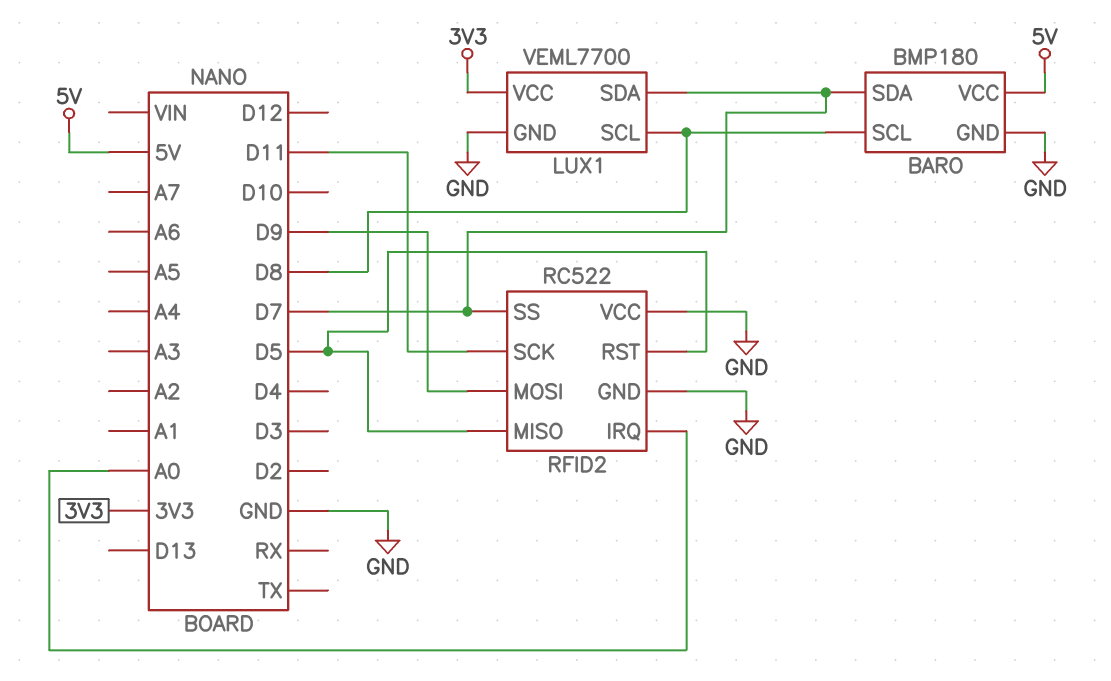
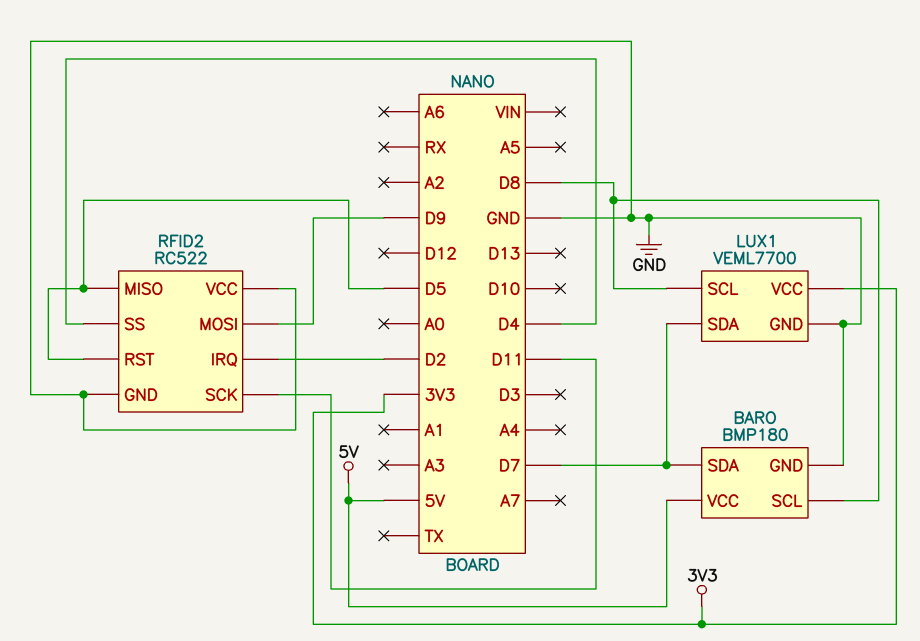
RFID2 pin IRQ: A0 -> D2
RFID2 pin SS: D7 -> D4

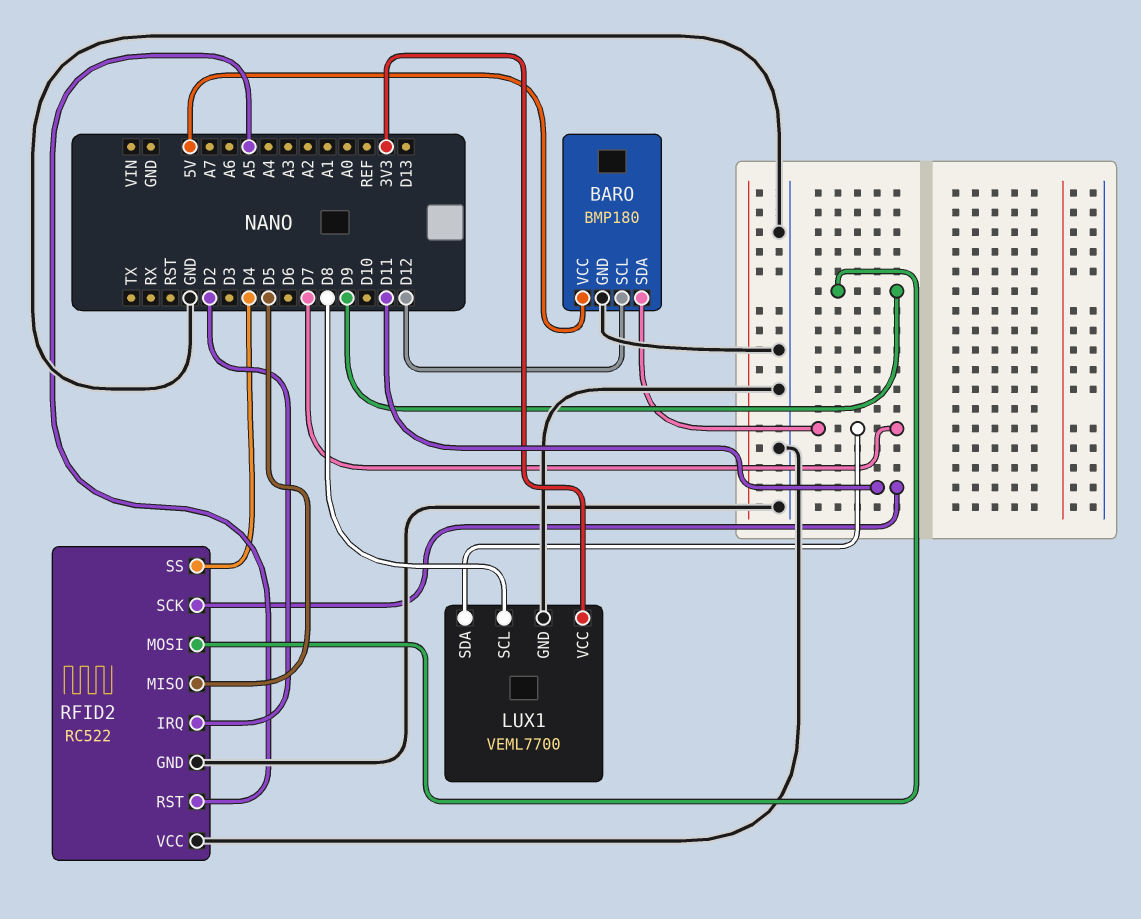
BARO pin SCL: D8 -> D12
RFID2 pin RST: D5 -> A5

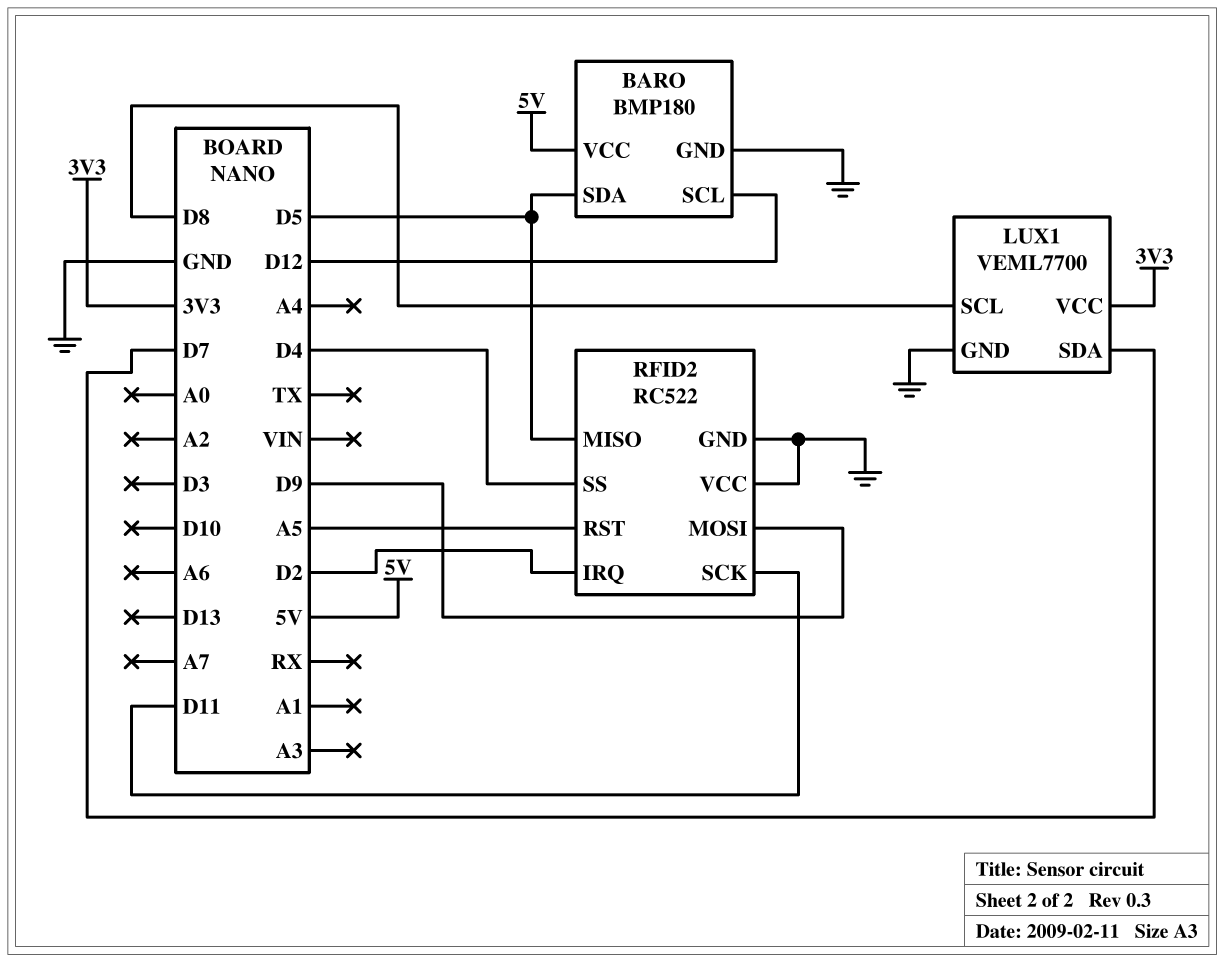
BARO pin SDA: D7 -> D5

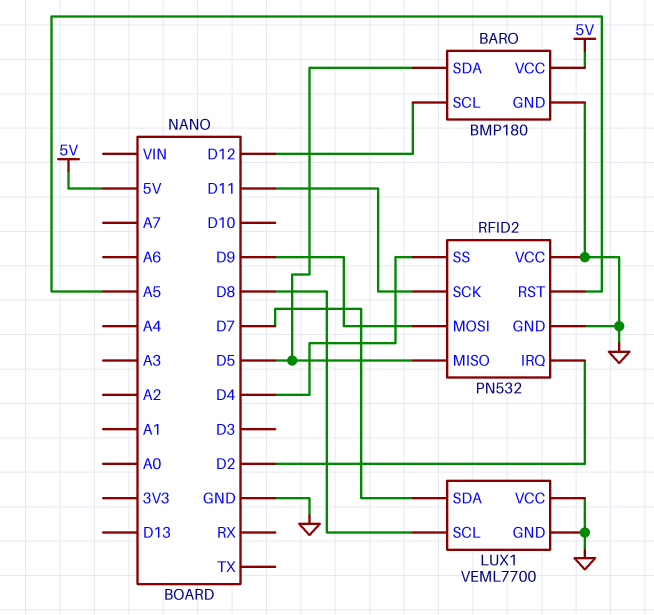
LUX1 pin VCC: 3V3 -> GND
RFID2: RC522 -> PN532

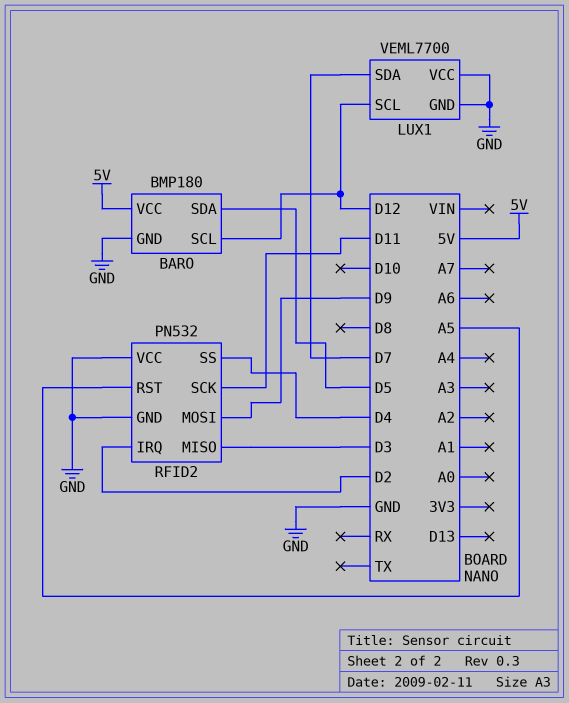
LUX1 pin SCL: D8 -> D12
RFID2 pin MISO: D5 -> D3

